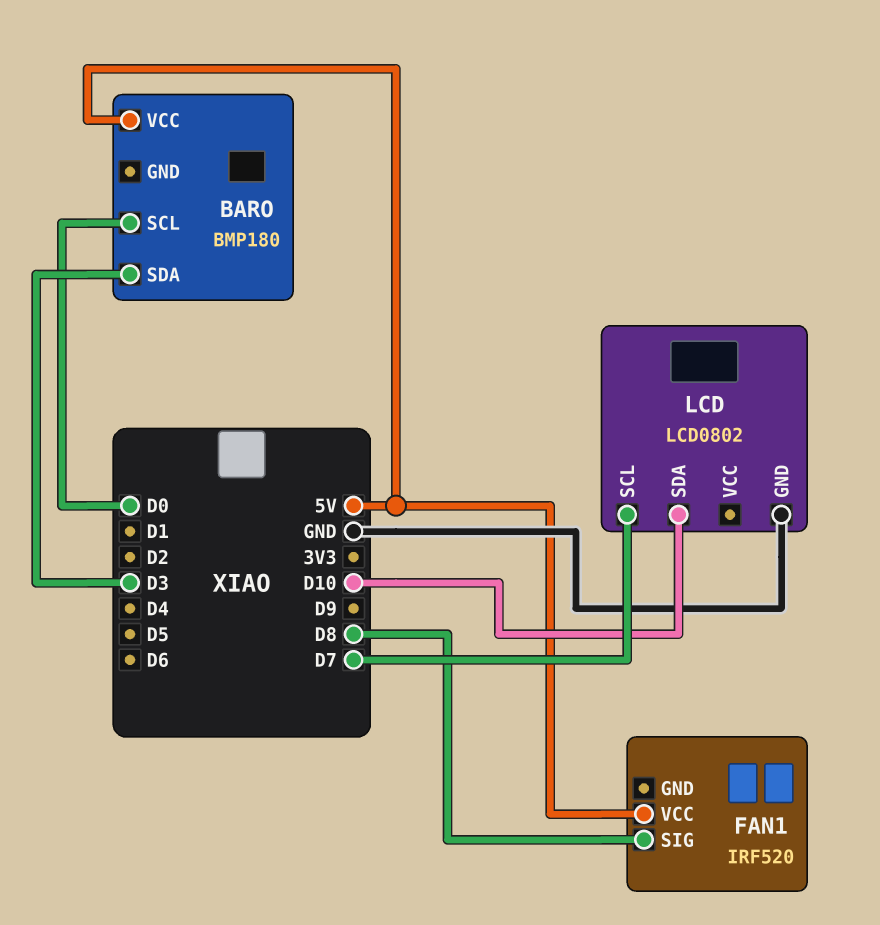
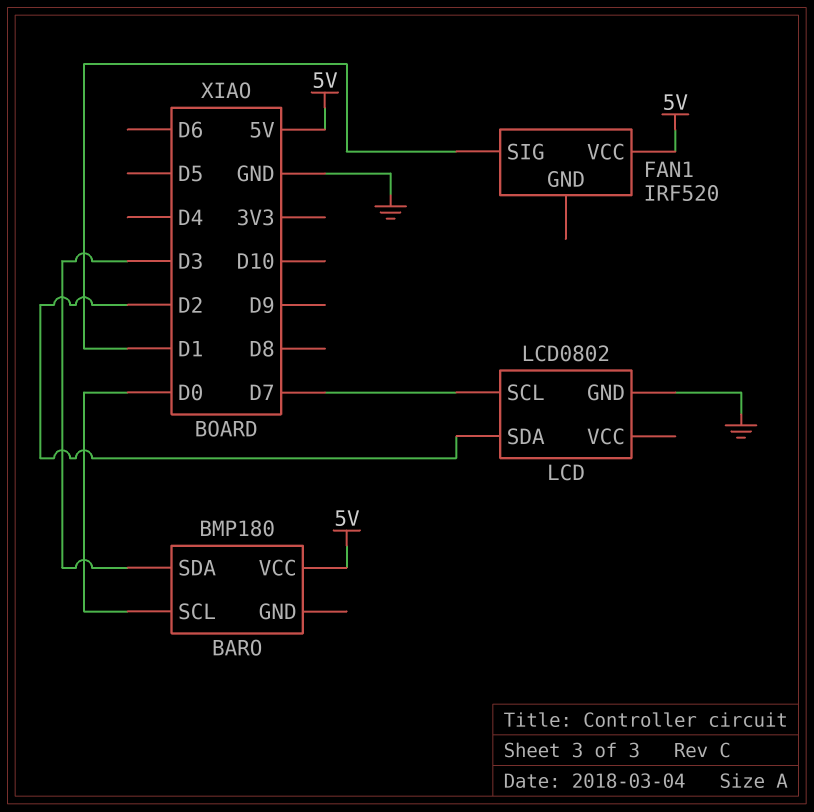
FAN1 pin SIG: D8 -> D1
LCD pin SDA: D10 -> D2

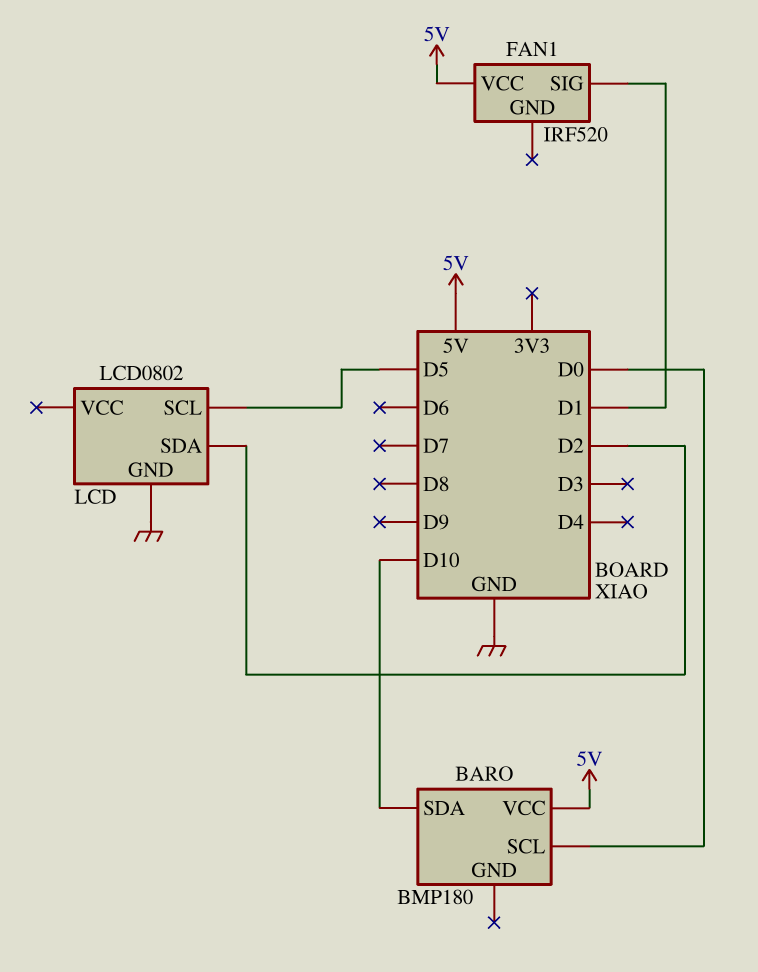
BARO pin SDA: D3 -> D10
LCD pin SCL: D7 -> D5

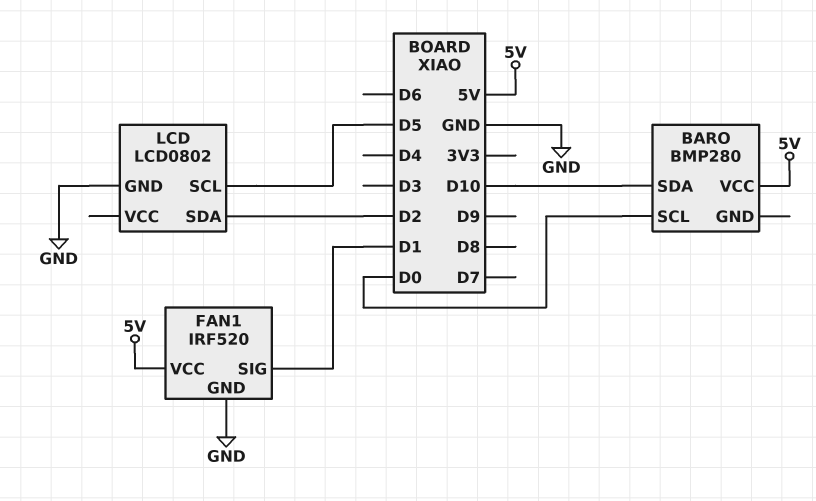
BARO: BMP180 -> BMP280
FAN1 pin GND: none -> GND

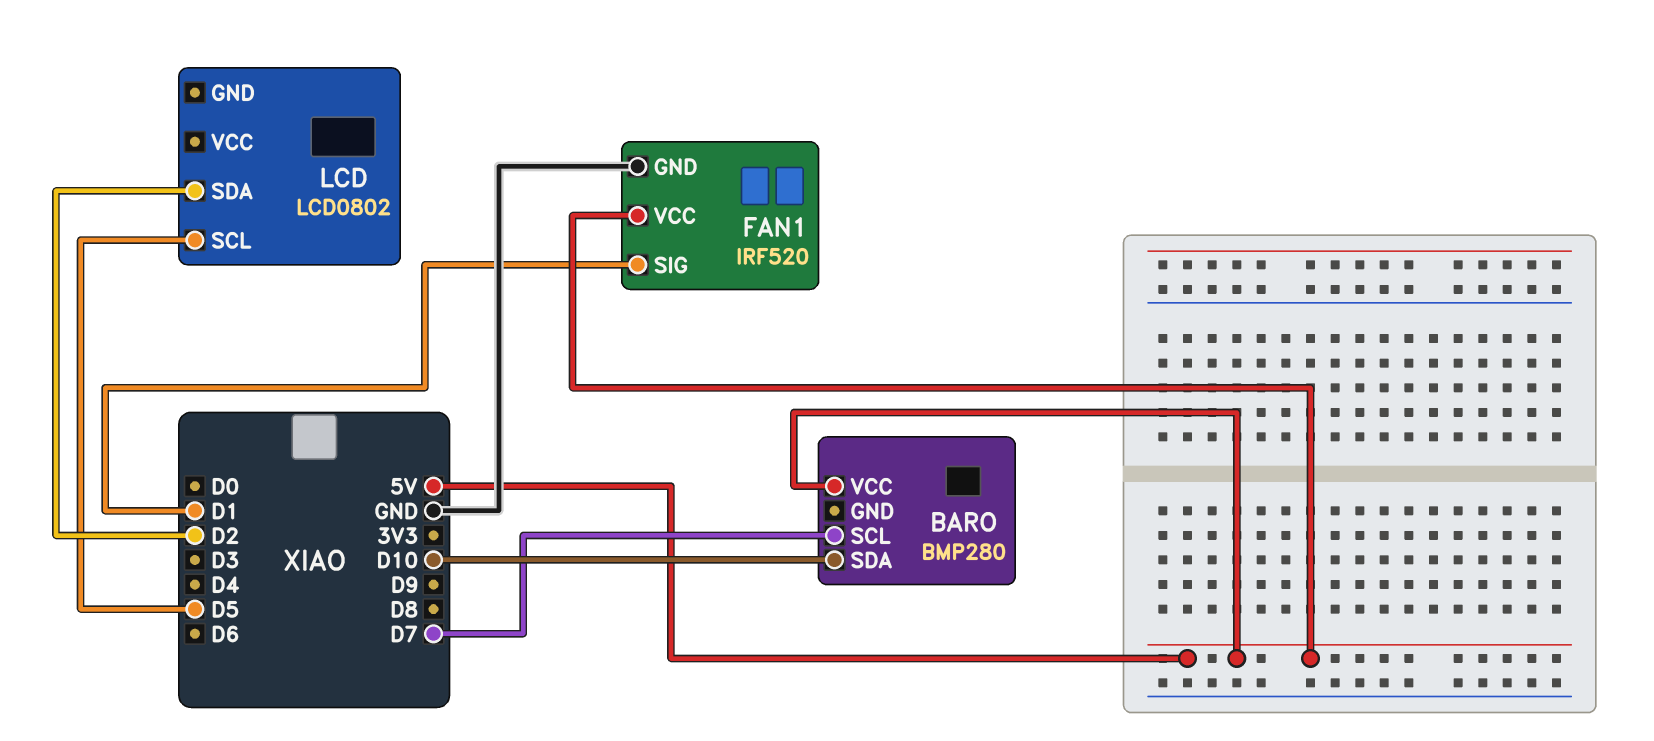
BARO pin SCL: D0 -> D7
LCD pin GND: GND -> none

